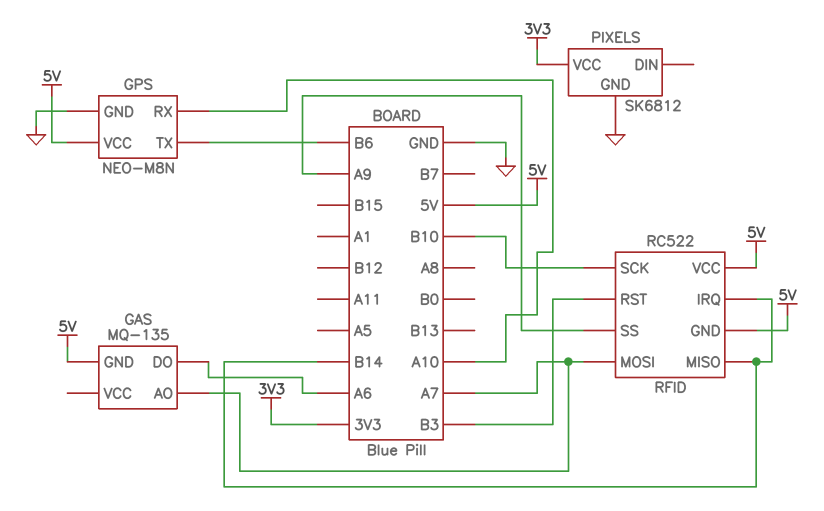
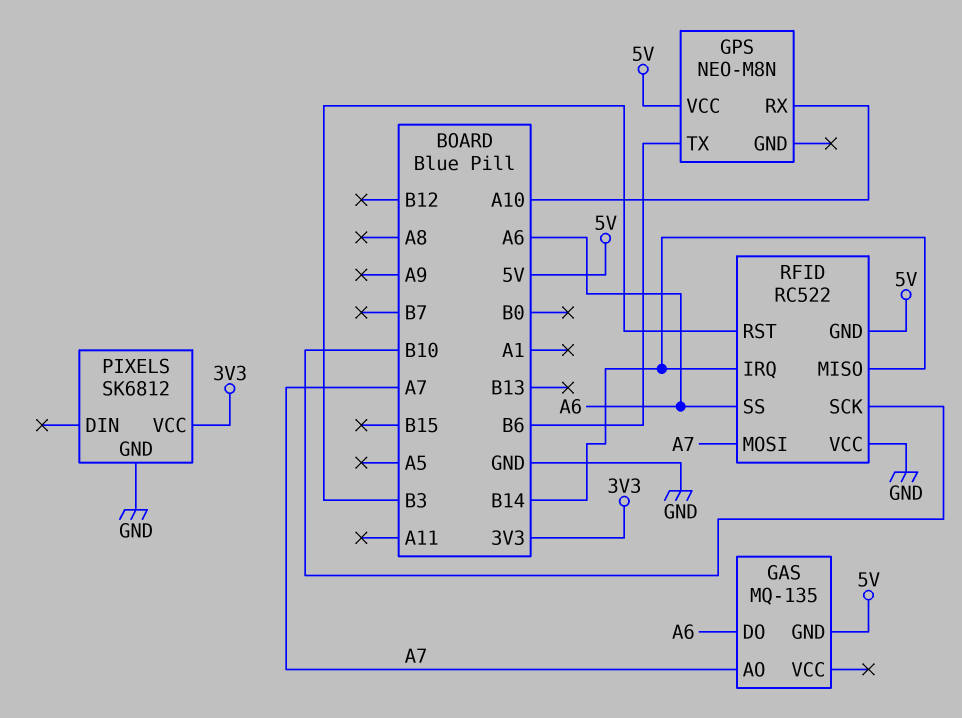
GPS pin GND: GND -> none
RFID pin SS: A9 -> A6
RFID pin VCC: 5V -> GND

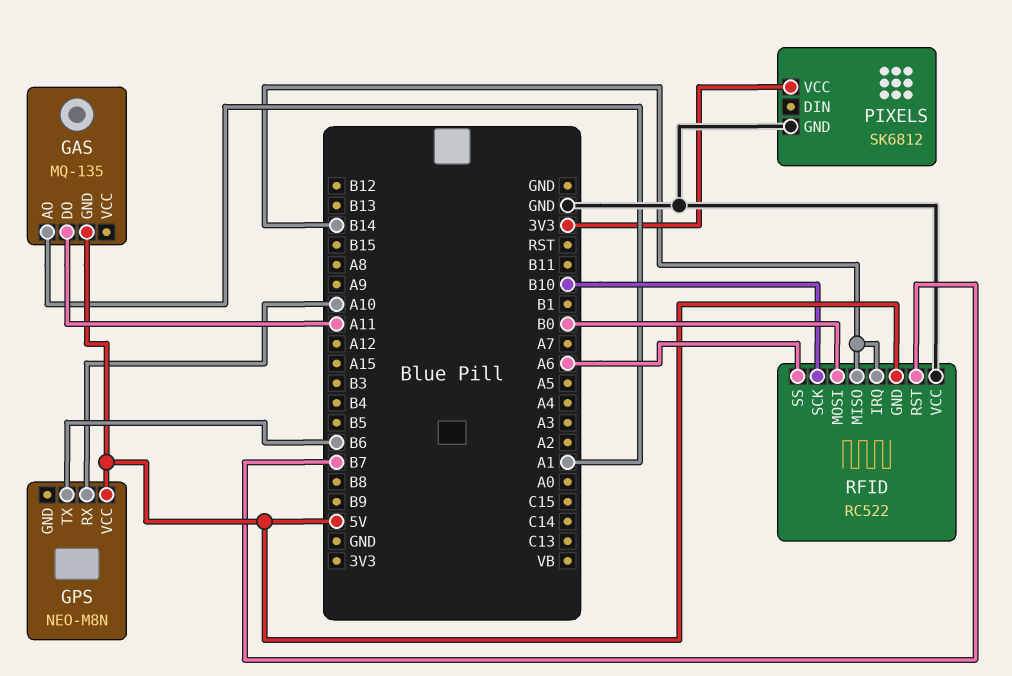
GAS pin AO: A7 -> A1
GAS pin DO: A6 -> A11
RFID pin MOSI: A7 -> B0
RFID pin RST: B3 -> B7

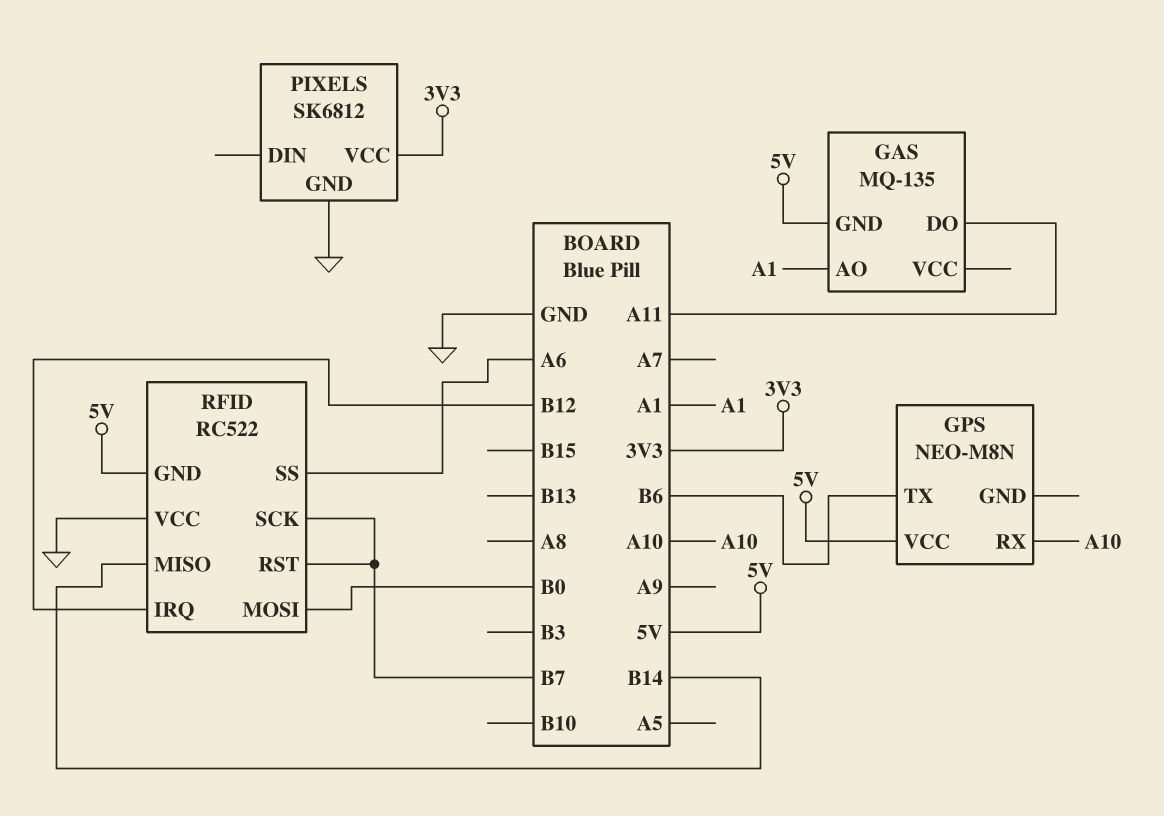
RFID pin IRQ: B14 -> B12
RFID pin SCK: B10 -> B7

